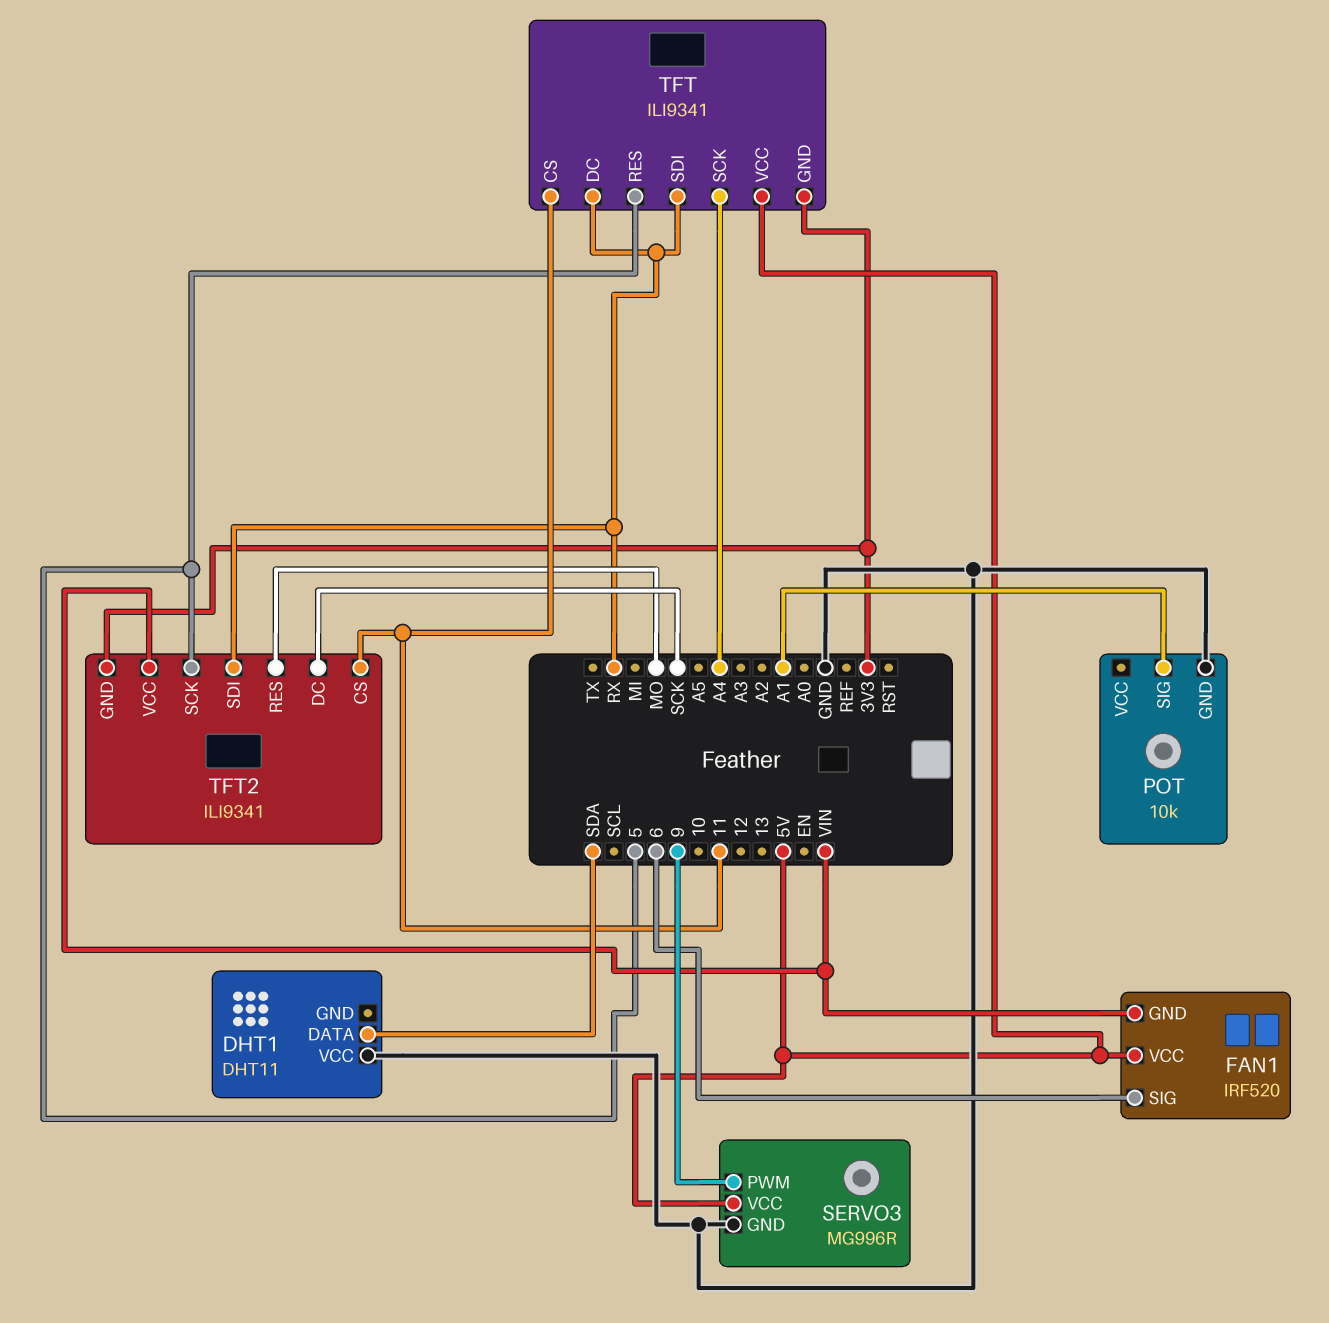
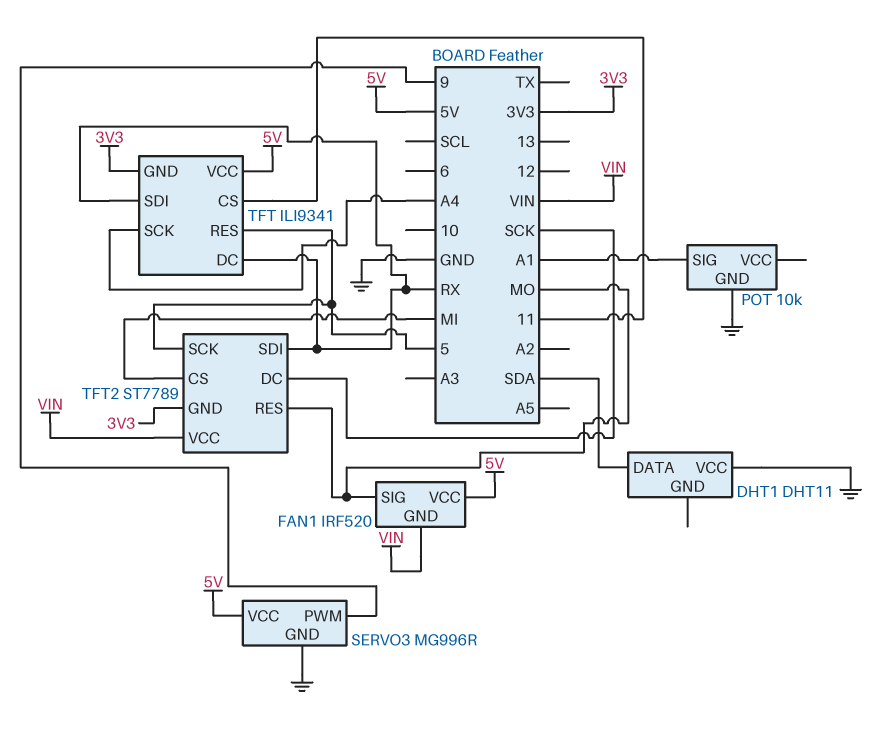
FAN1 pin SIG: 6 -> MO
TFT2: ILI9341 -> ST7789
TFT2 pin CS: 11 -> MI

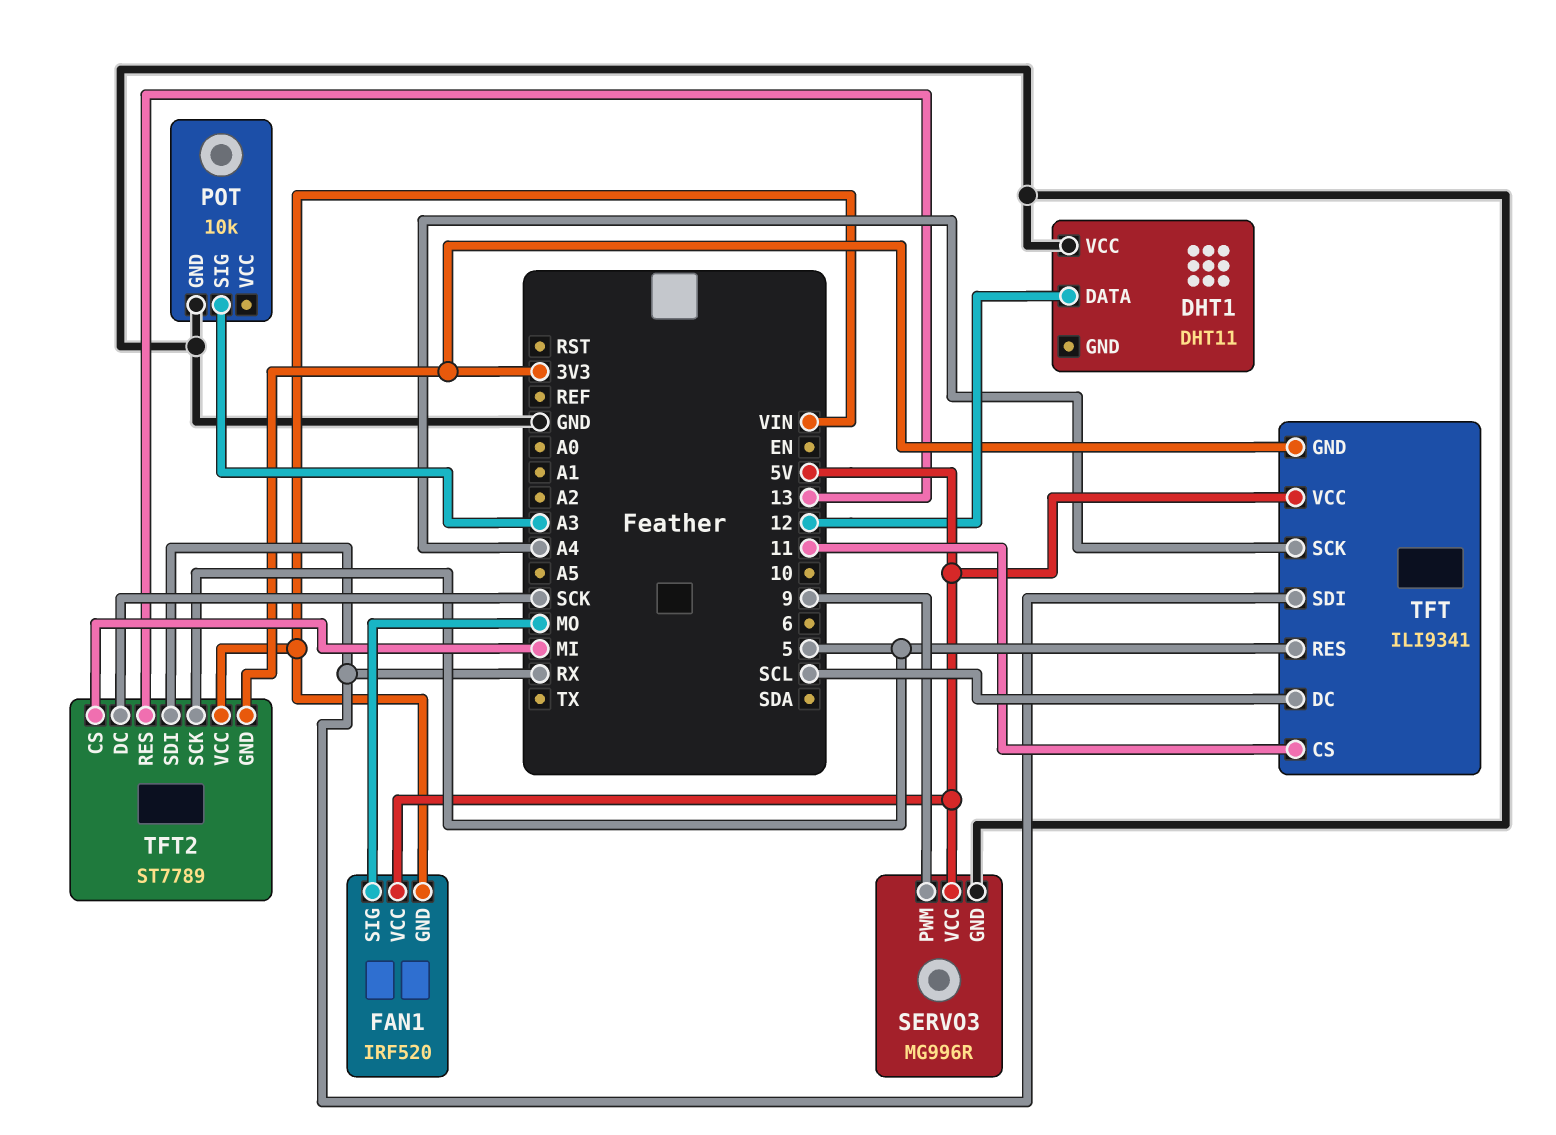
DHT1 pin DATA: SDA -> 12
POT pin SIG: A1 -> A3
TFT pin DC: RX -> SCL
TFT2 pin RES: MO -> 13

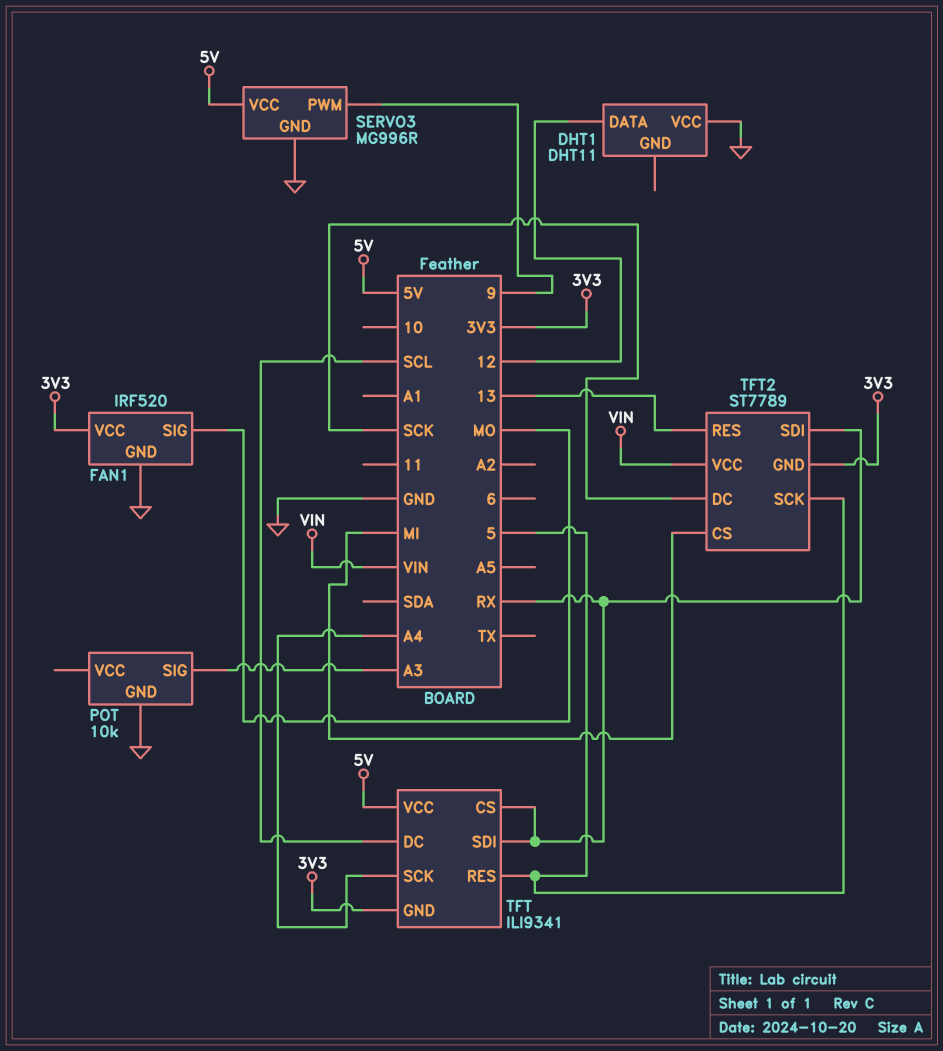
FAN1 pin GND: VIN -> GND
FAN1 pin VCC: 5V -> 3V3
TFT pin CS: 11 -> RX

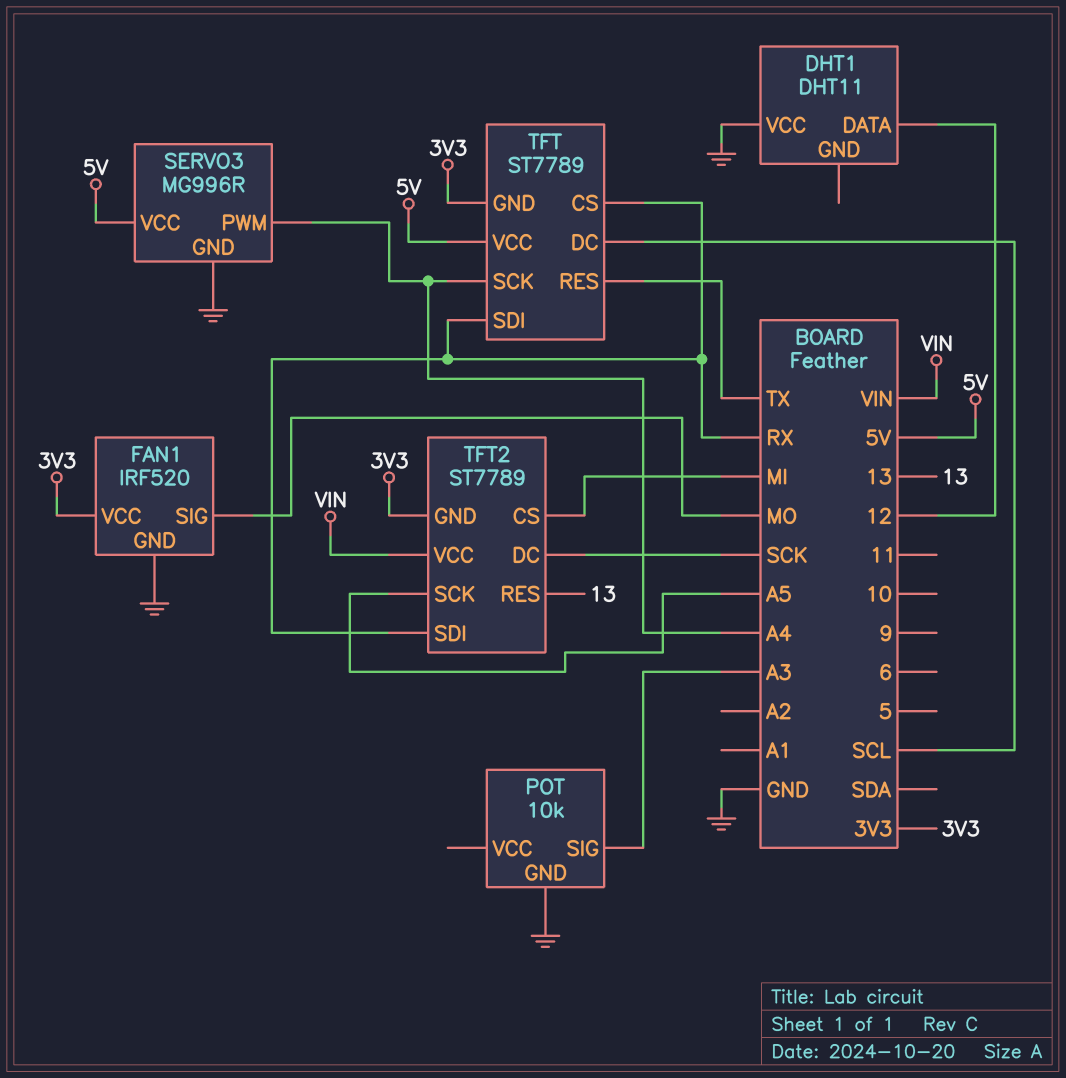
SERVO3 pin PWM: 9 -> A4
TFT: ILI9341 -> ST7789
TFT pin RES: 5 -> TX
TFT2 pin SCK: 5 -> A5

